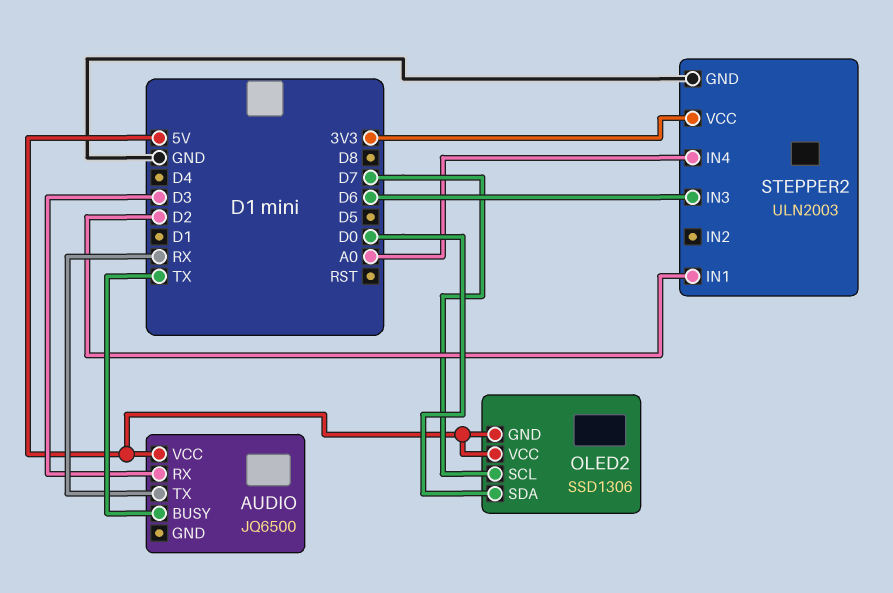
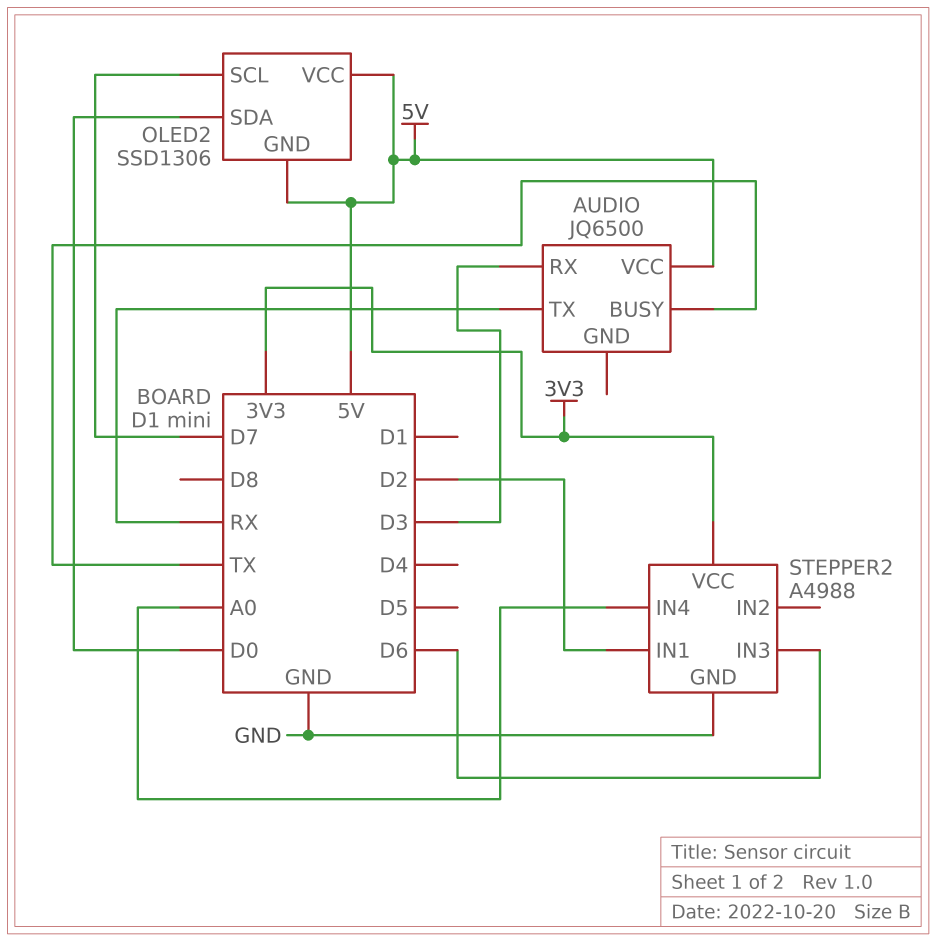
STEPPER2: ULN2003 -> A4988

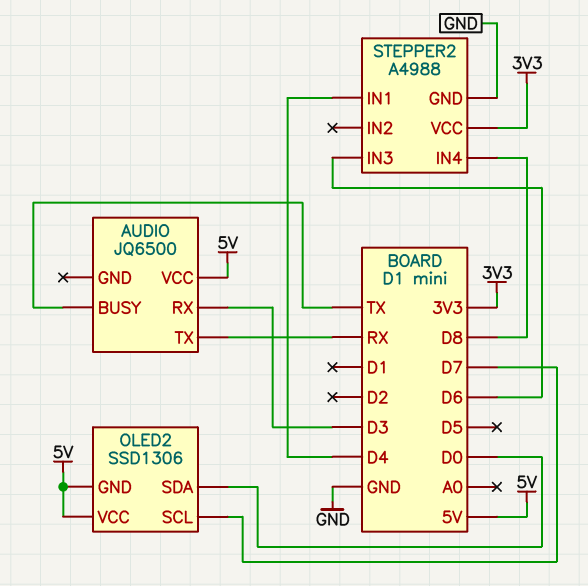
STEPPER2 pin IN1: D2 -> D4
STEPPER2 pin IN4: A0 -> D8

